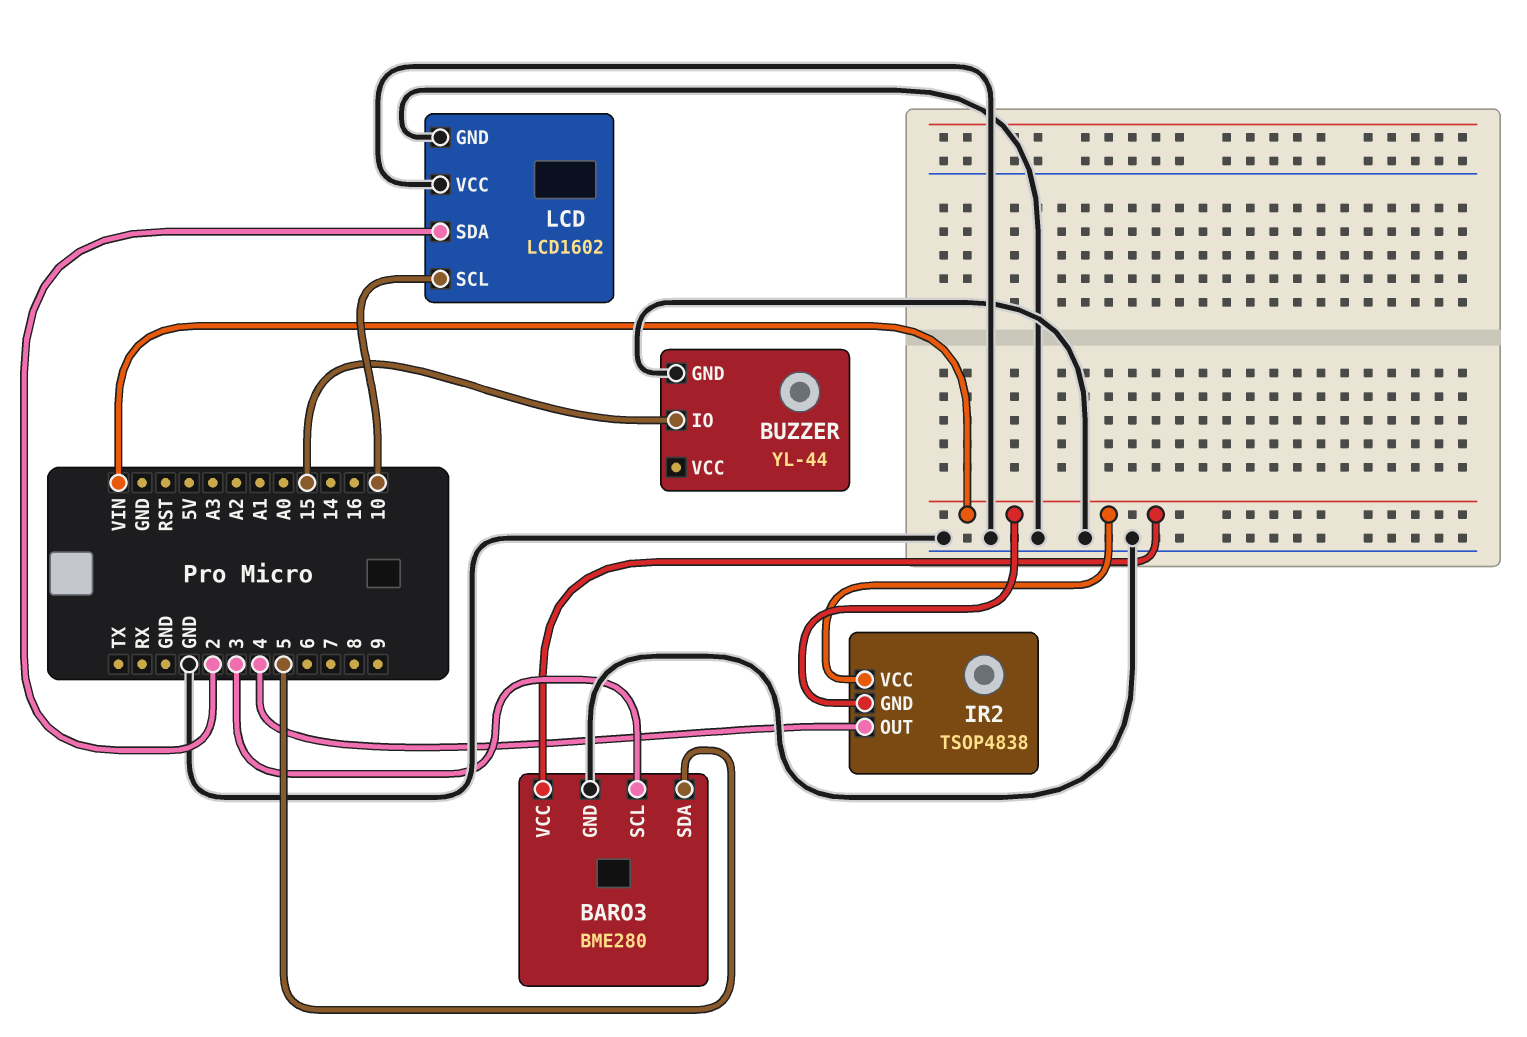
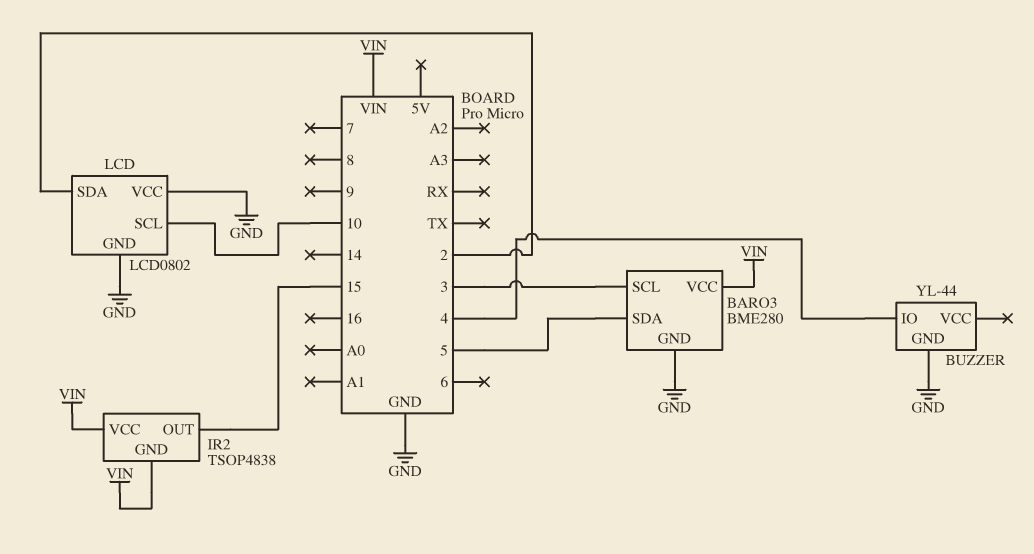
BUZZER pin IO: 15 -> 4
IR2 pin OUT: 4 -> 15
LCD: LCD1602 -> LCD0802

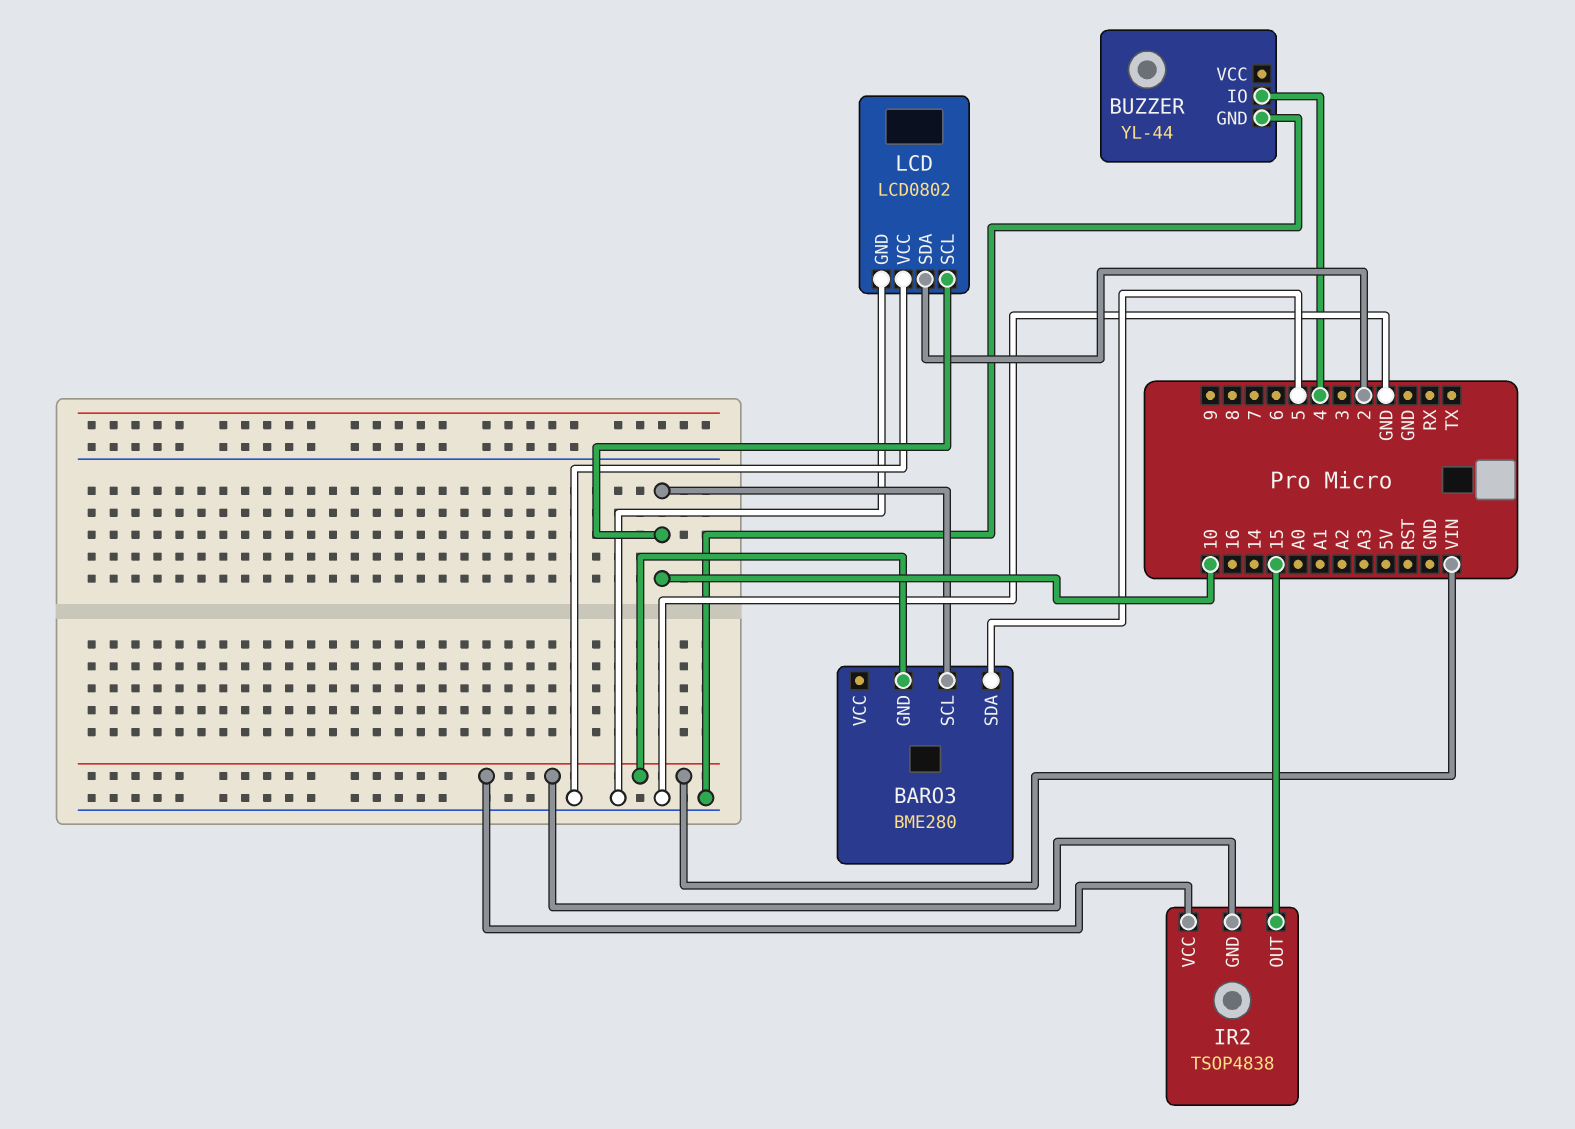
BARO3 pin GND: GND -> VIN
BARO3 pin SCL: 3 -> 10
BARO3 pin VCC: VIN -> none

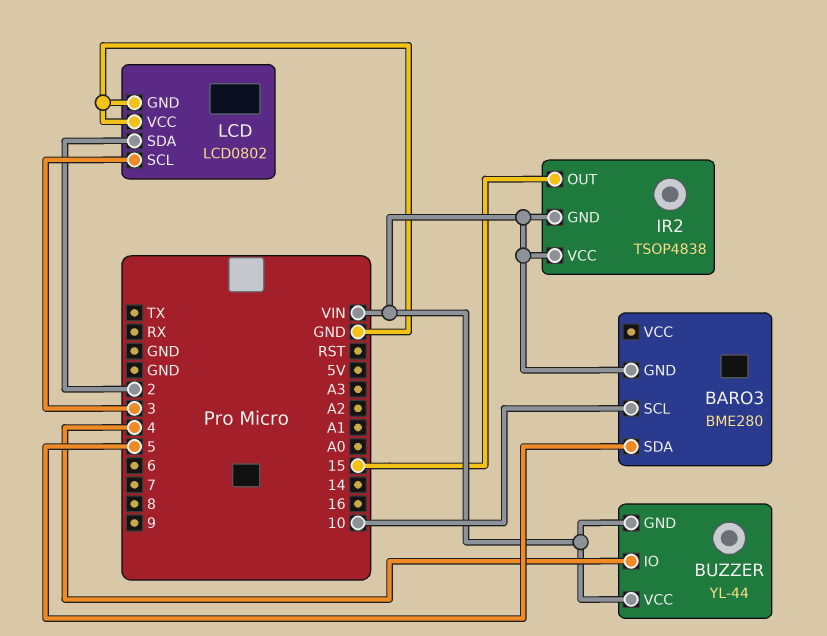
BUZZER pin GND: GND -> VIN
BUZZER pin VCC: none -> VIN
LCD pin SCL: 10 -> 3

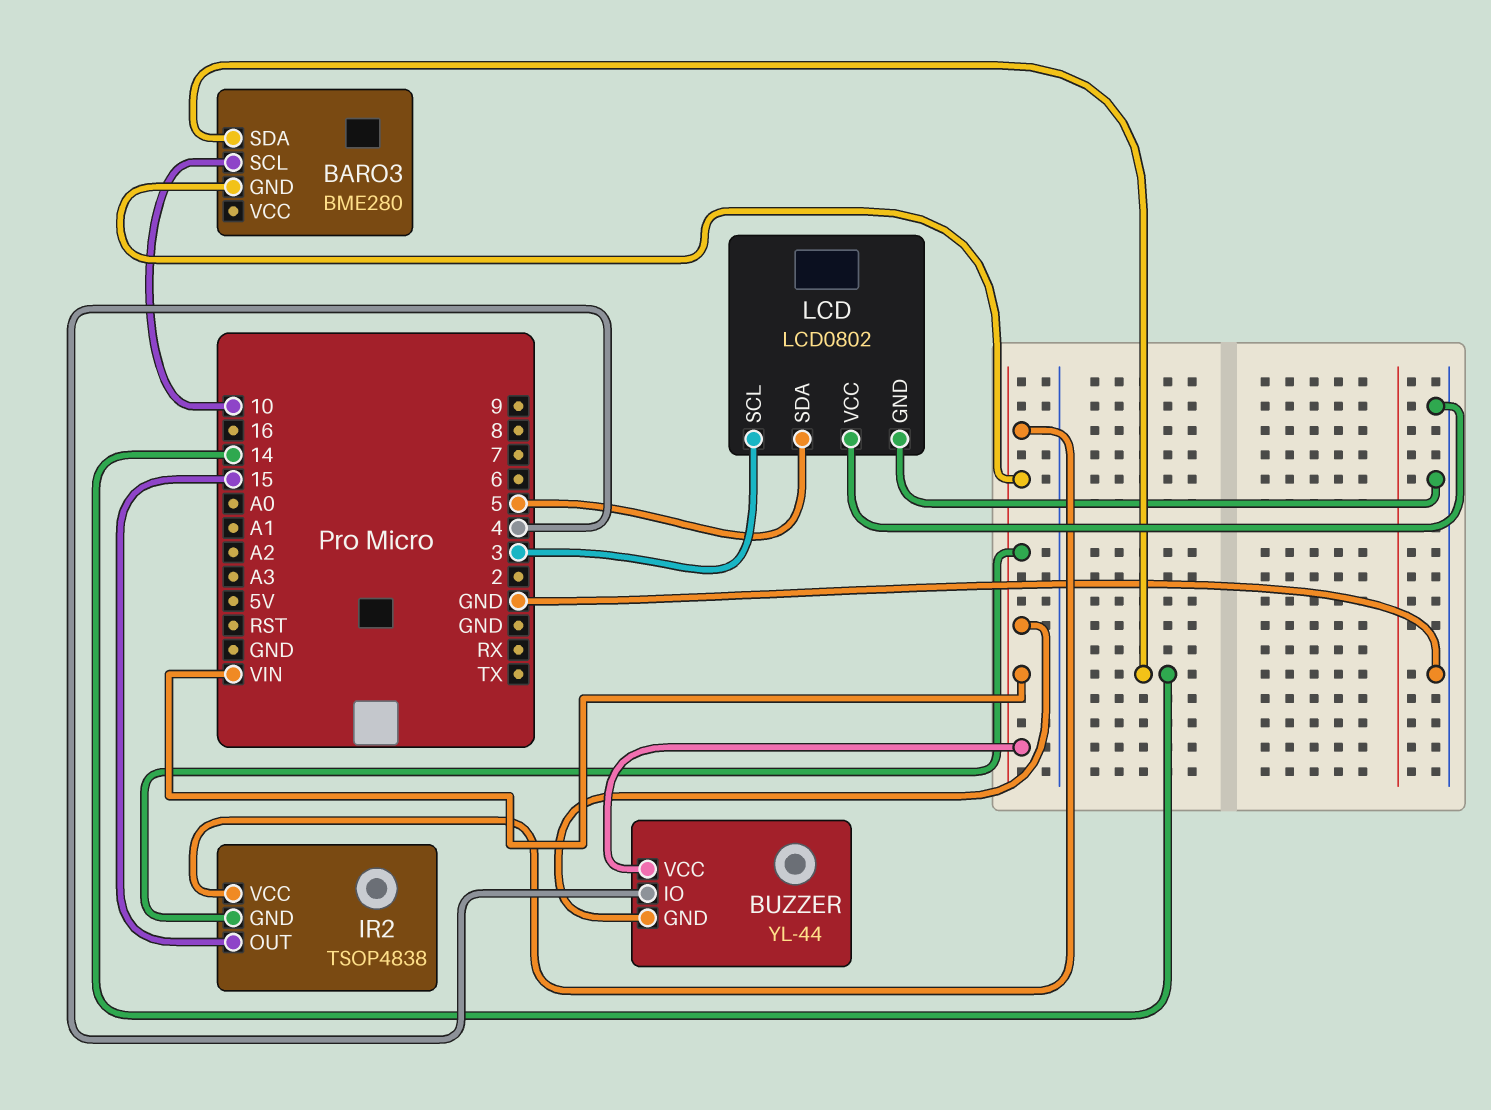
BARO3 pin SDA: 5 -> 14
LCD pin SDA: 2 -> 5

